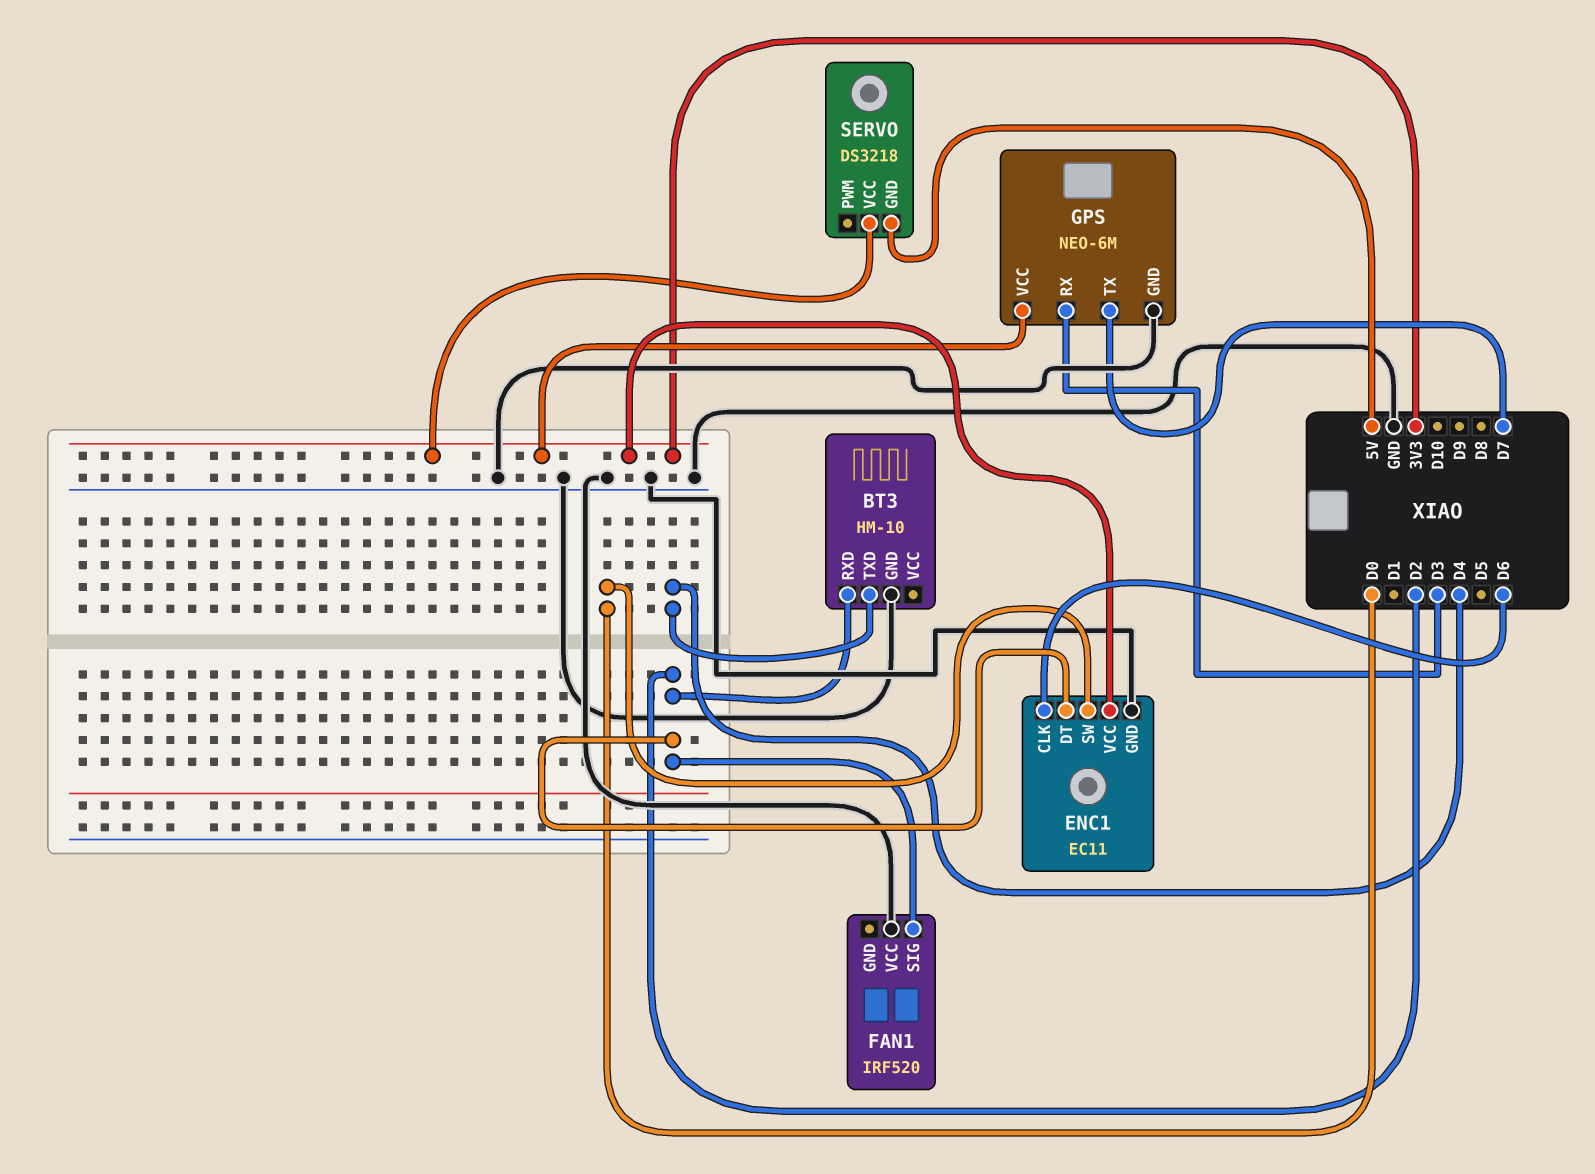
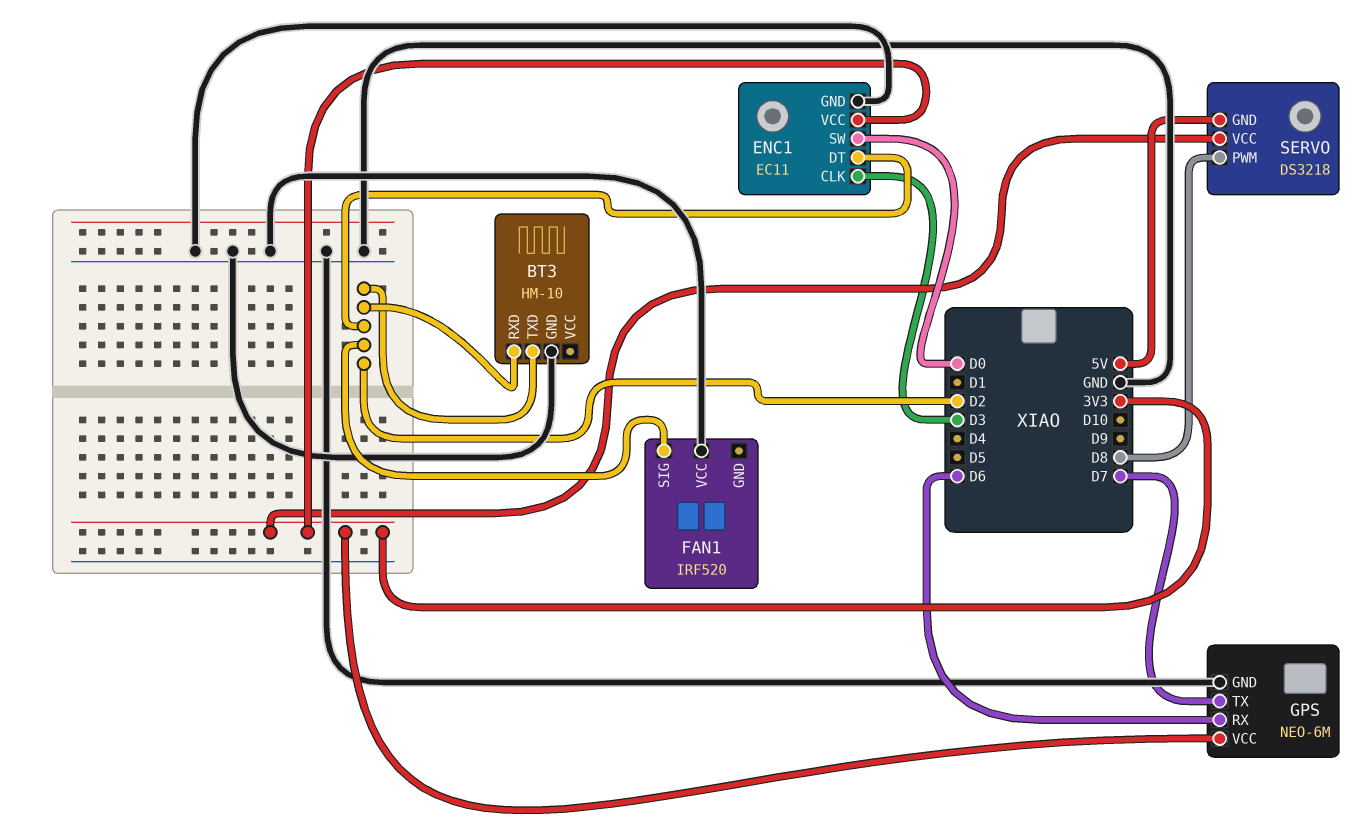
BT3 pin TXD: D4 -> D2
ENC1 pin CLK: D6 -> D3
GPS pin RX: D3 -> D6
SERVO pin PWM: none -> D8

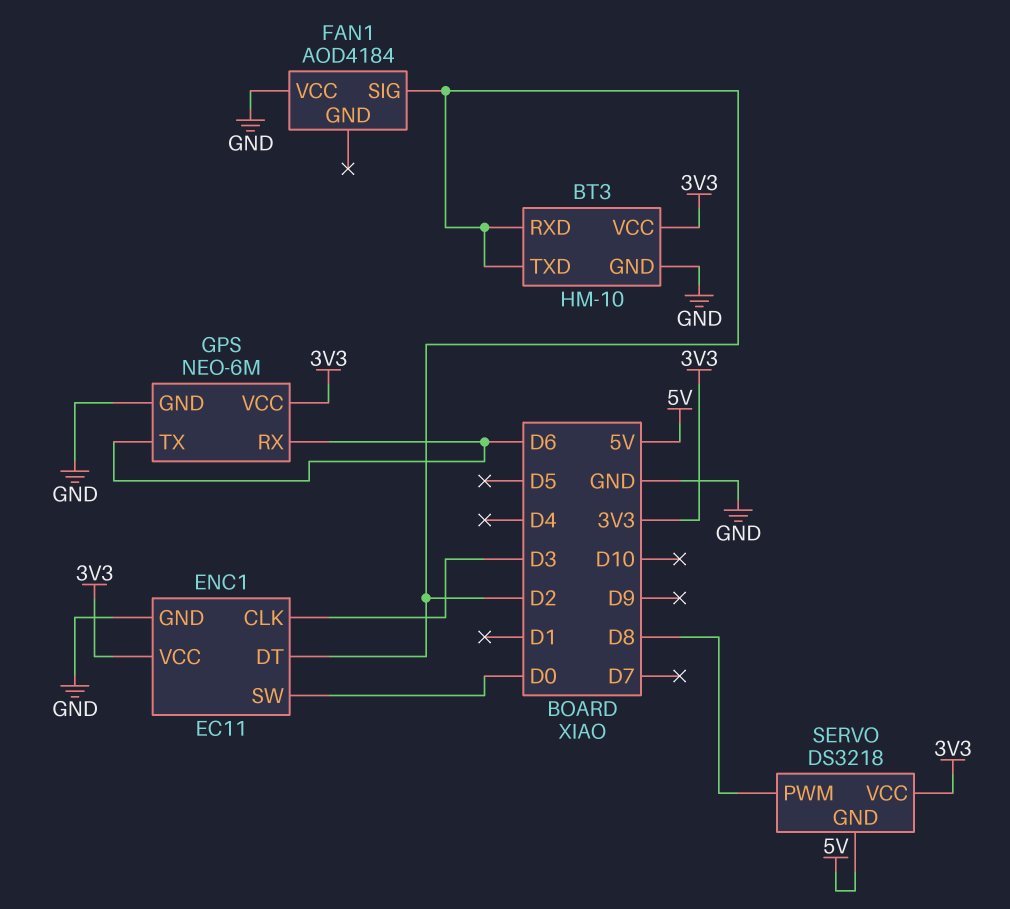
BT3 pin VCC: none -> 3V3
FAN1: IRF520 -> AOD4184
GPS pin TX: D7 -> D6

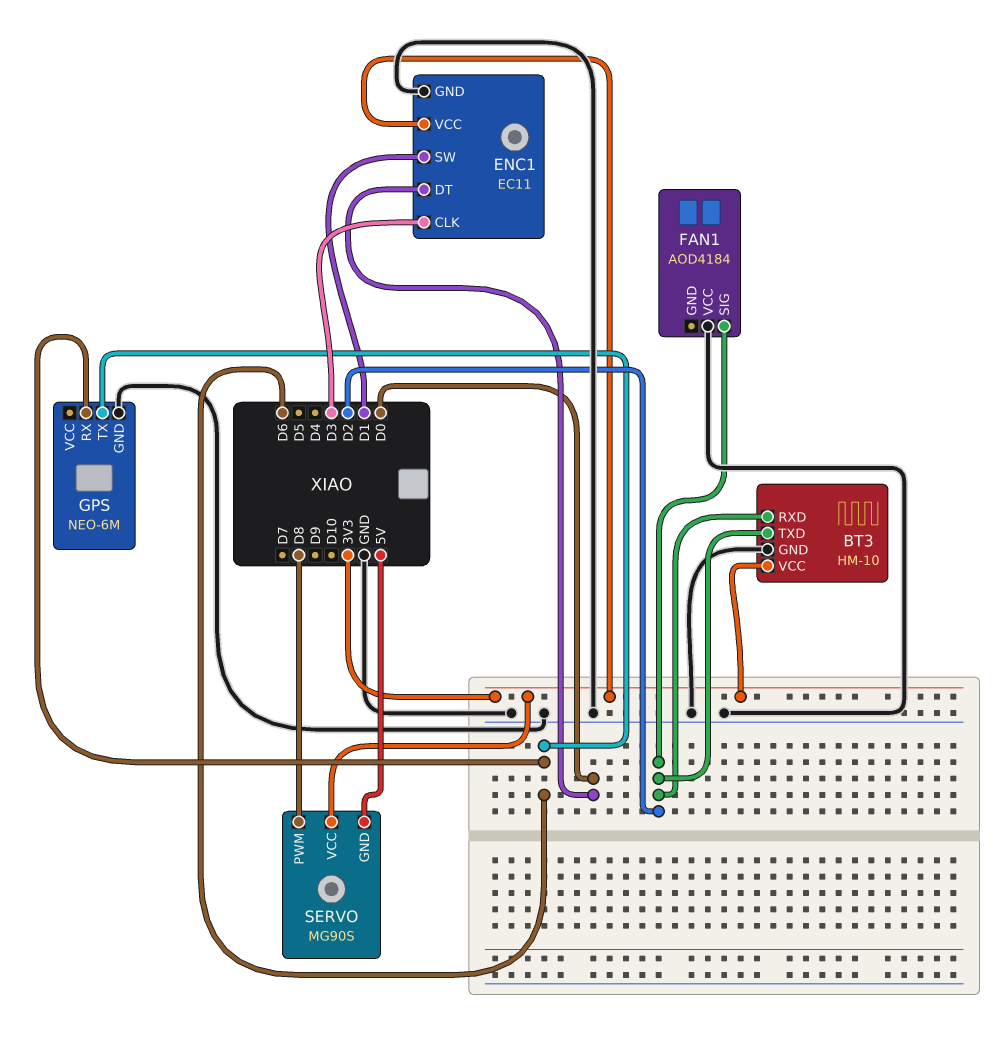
ENC1 pin DT: D2 -> D0
ENC1 pin SW: D0 -> D1
GPS pin VCC: 3V3 -> none
SERVO: DS3218 -> MG90S

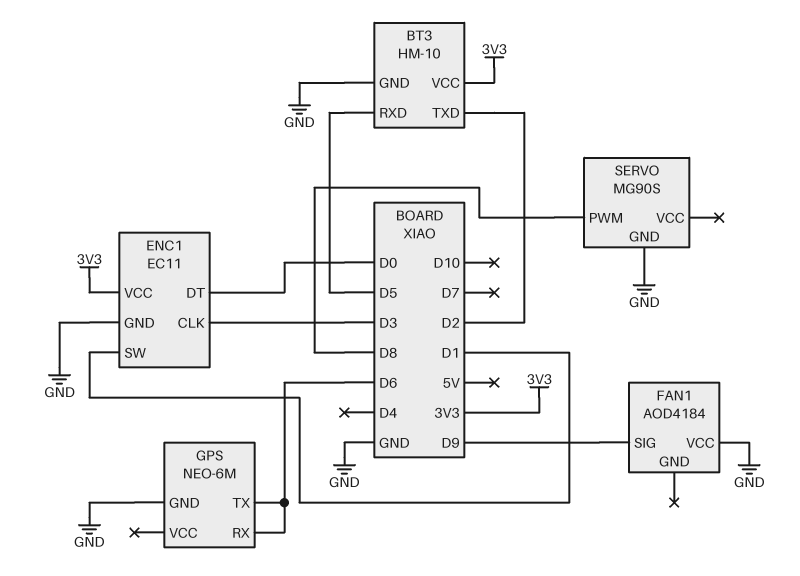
BT3 pin RXD: D2 -> D5
FAN1 pin SIG: D2 -> D9
SERVO pin GND: 5V -> GND
SERVO pin VCC: 3V3 -> none

